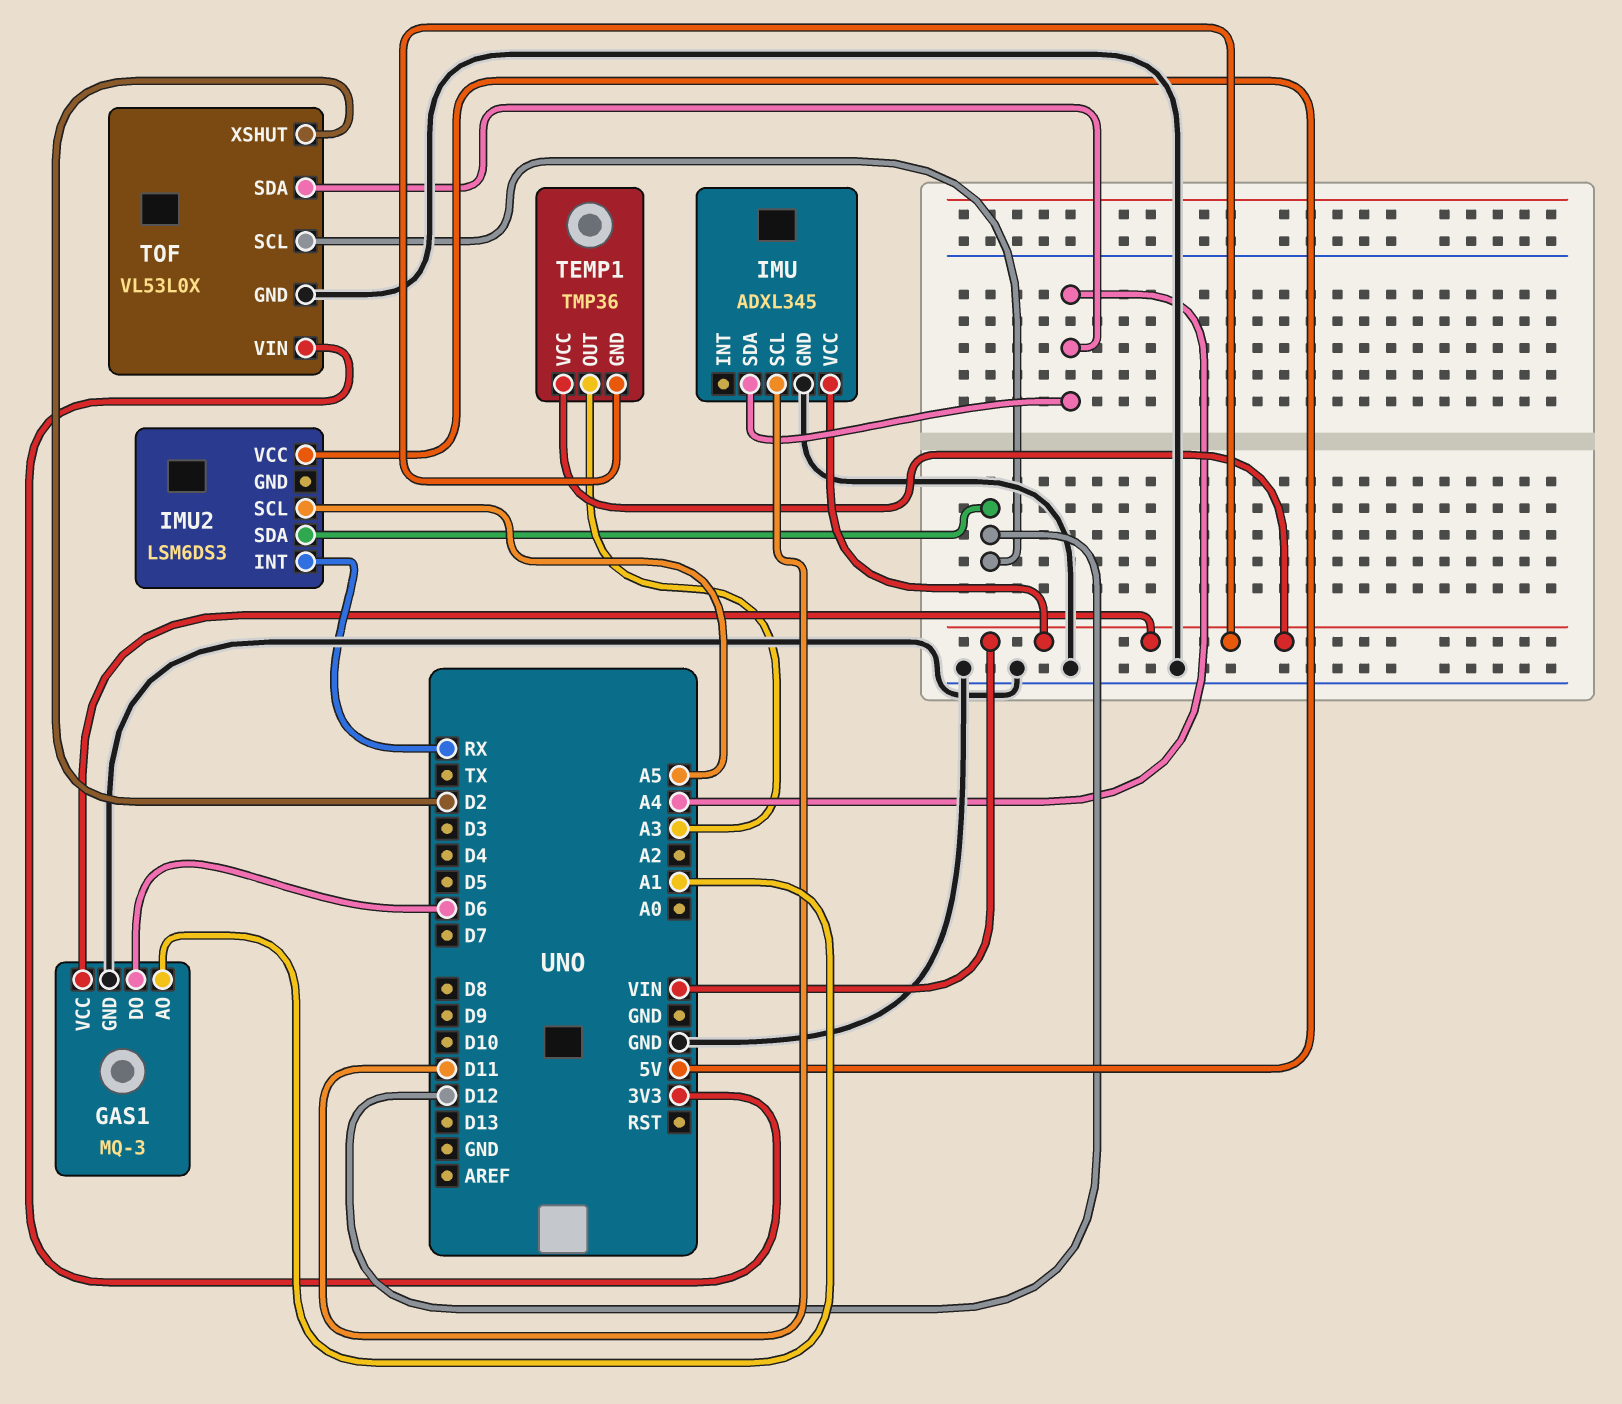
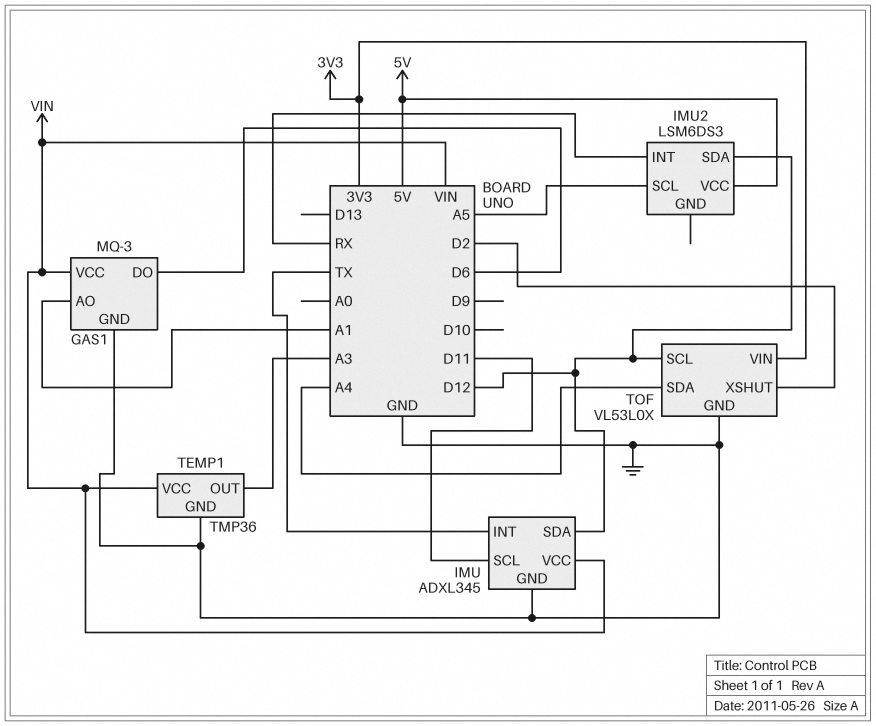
IMU pin INT: none -> TX
IMU pin SDA: A4 -> D12
TEMP1 pin GND: VIN -> GND

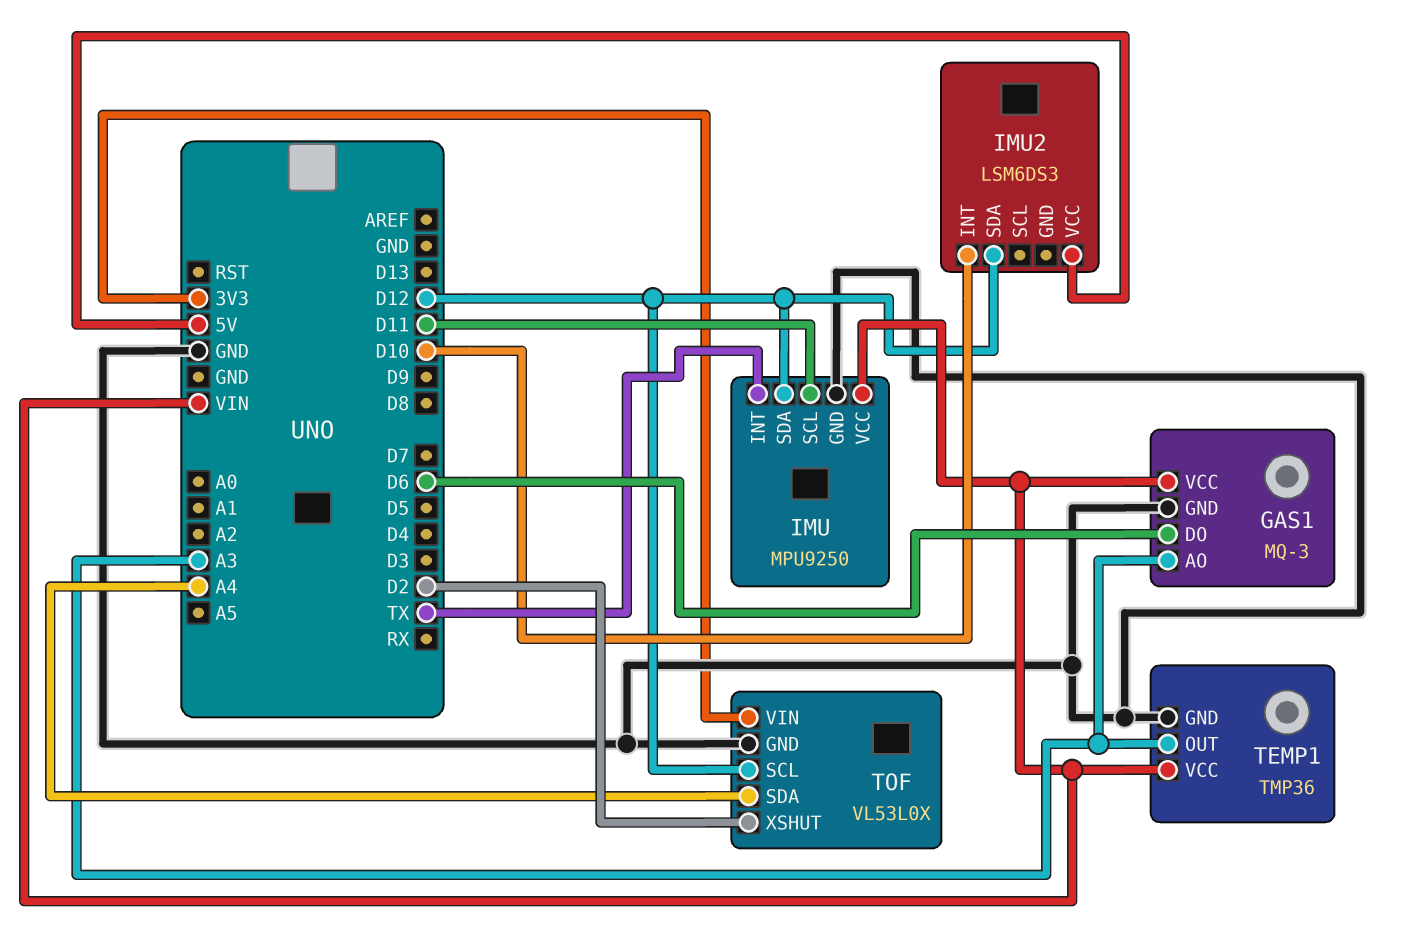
GAS1 pin AO: A1 -> A3
IMU: ADXL345 -> MPU9250
IMU2 pin INT: RX -> D10
IMU2 pin SCL: A5 -> none

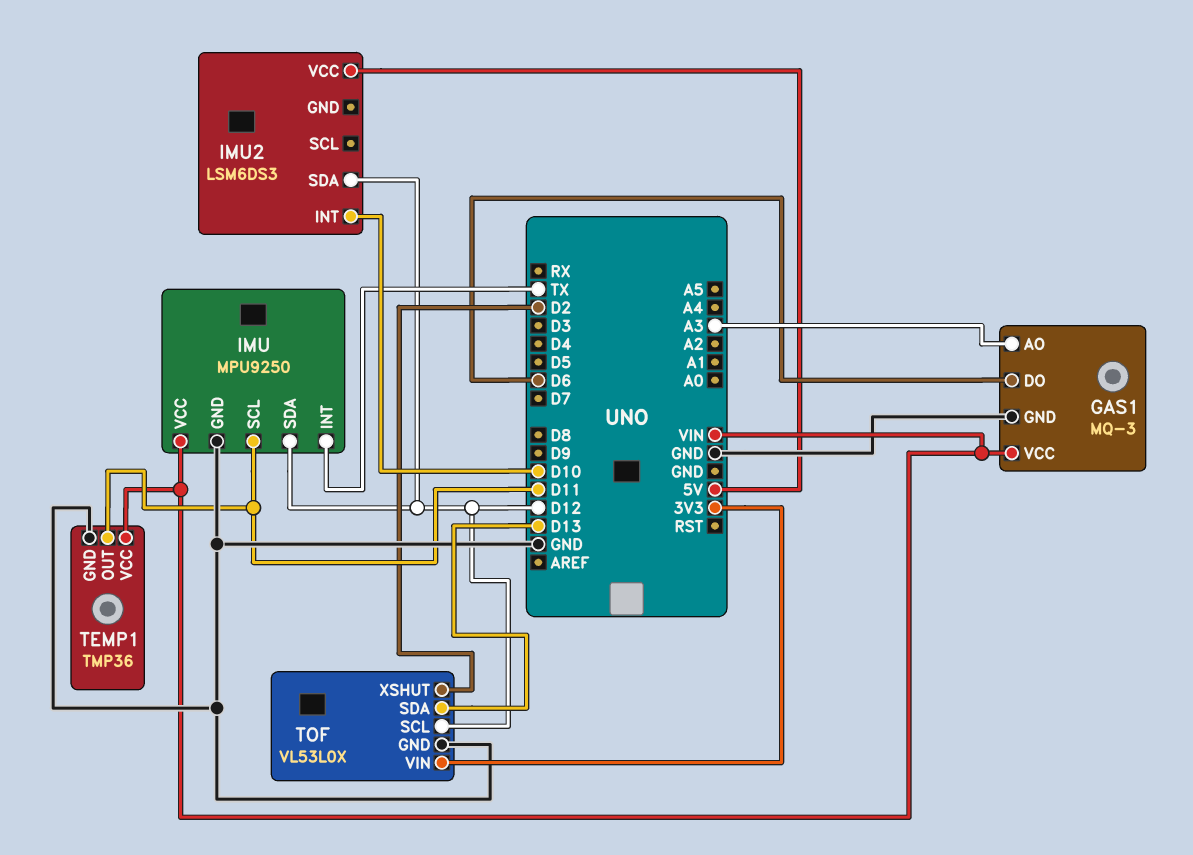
TEMP1 pin OUT: A3 -> D11
TOF pin SDA: A4 -> D13

